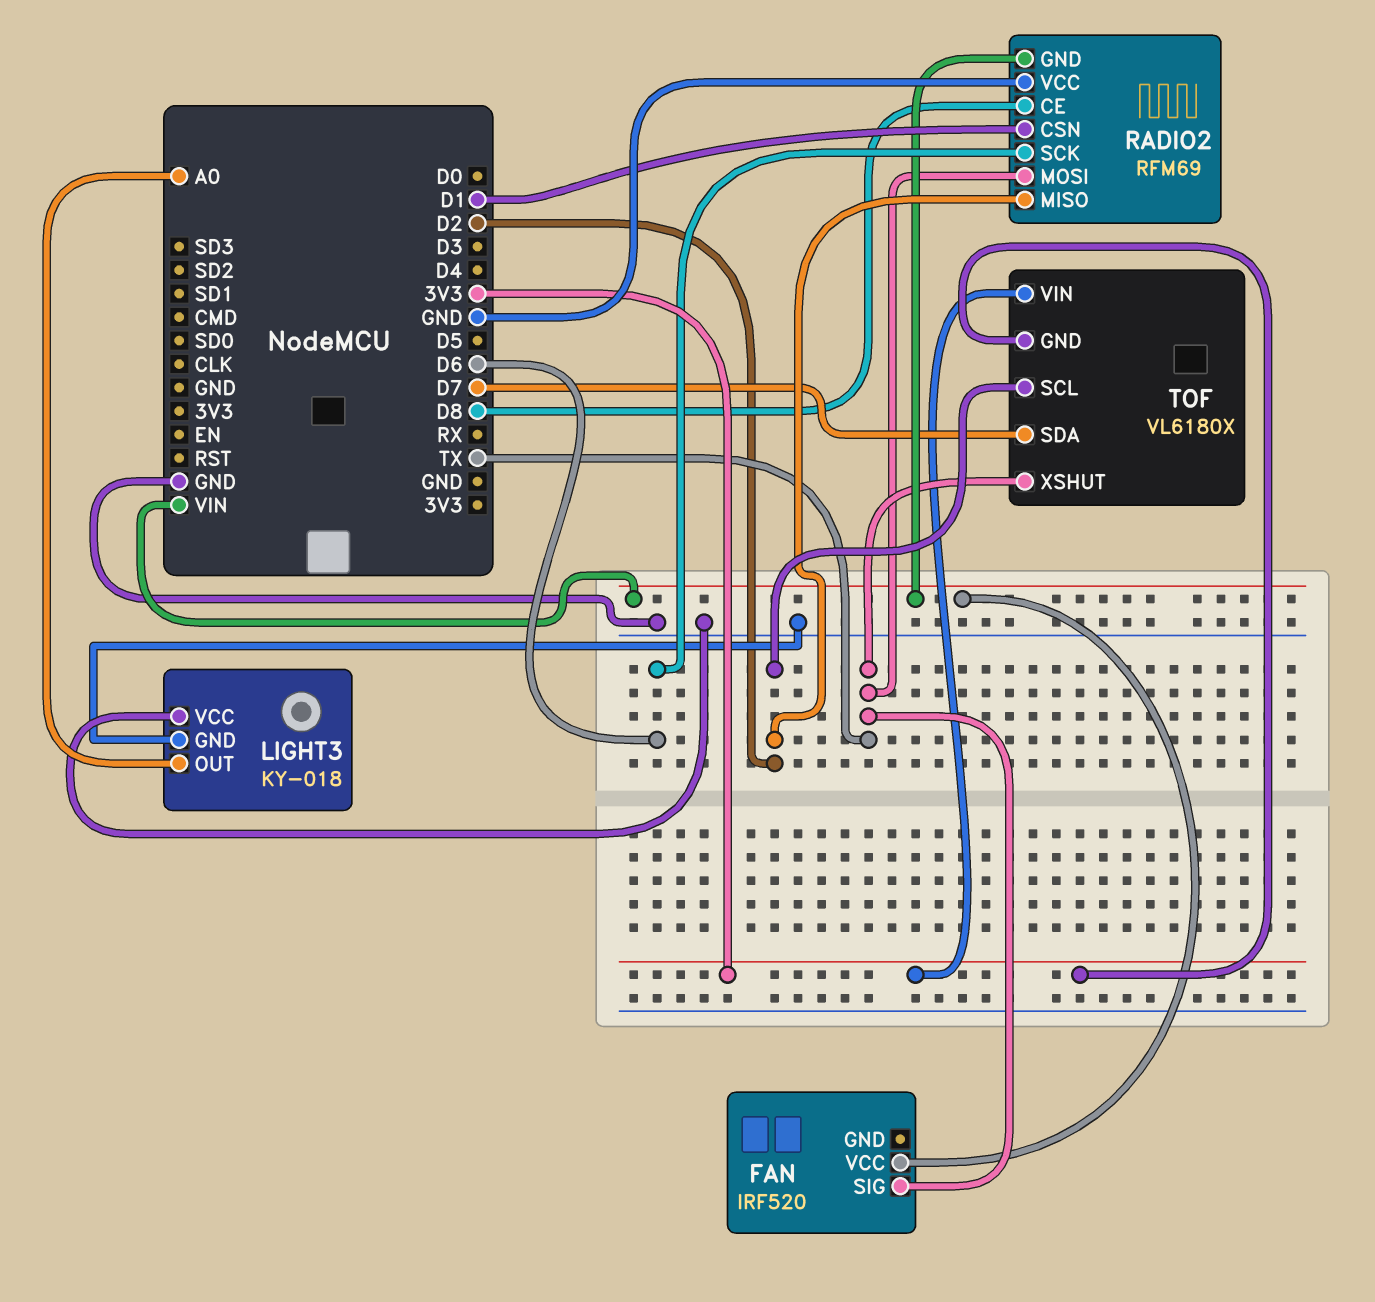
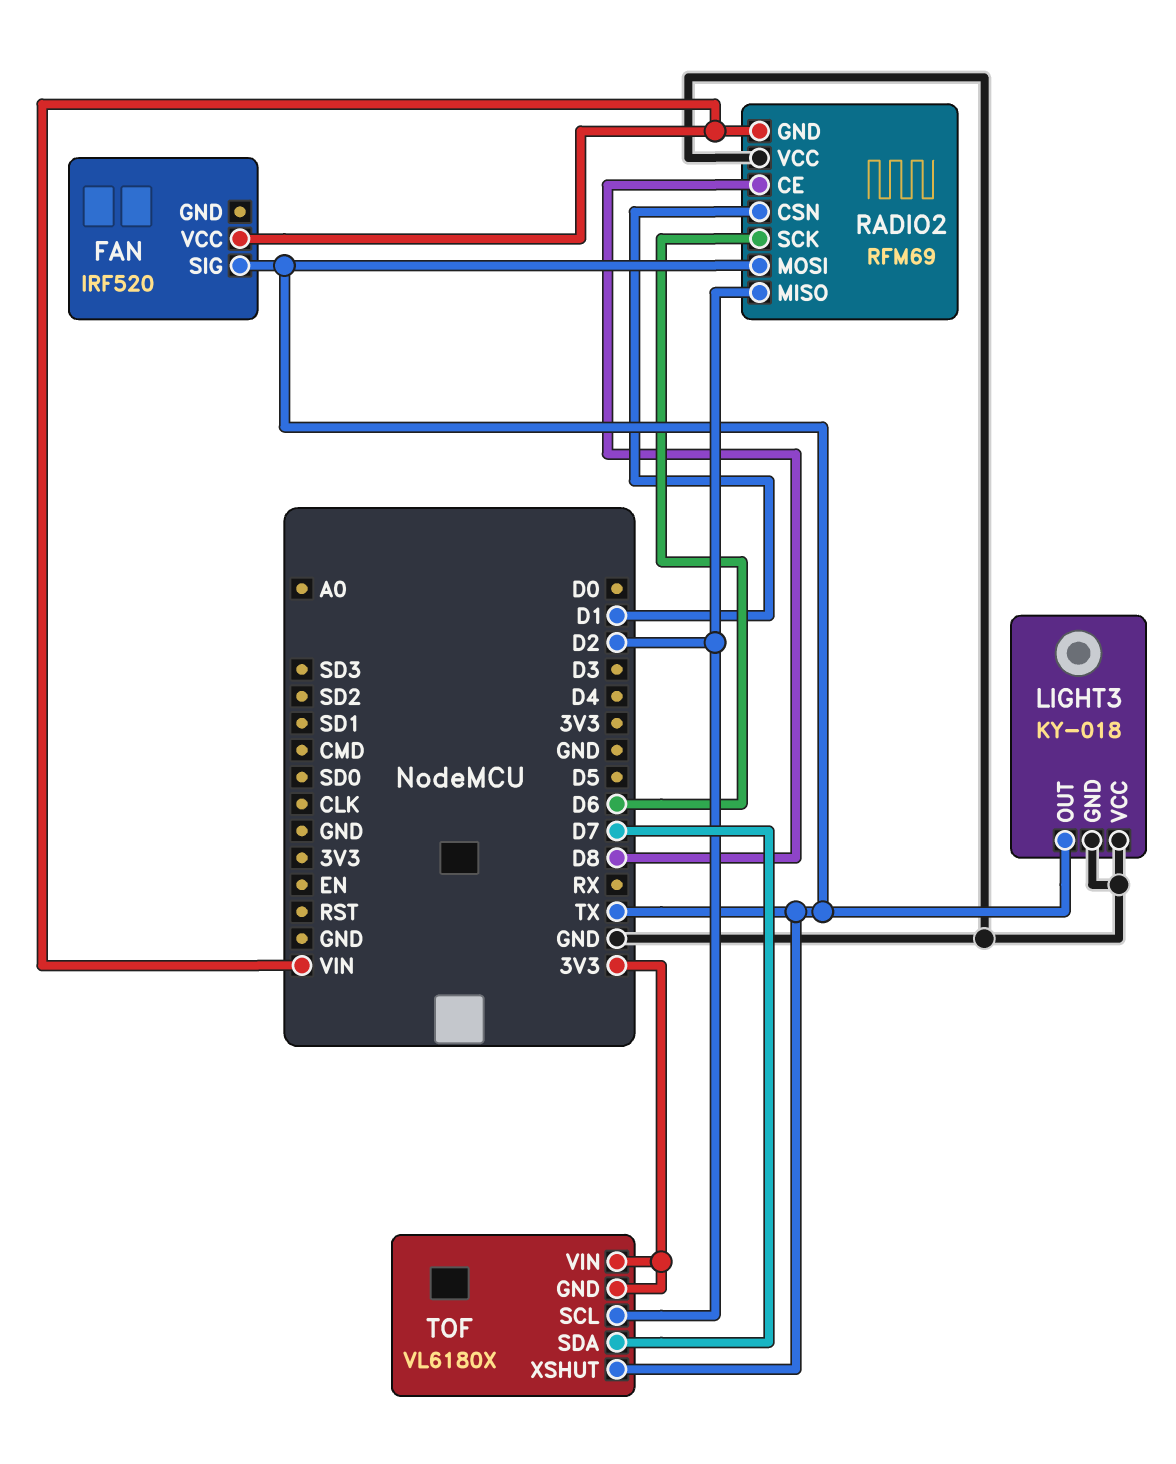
LIGHT3 pin OUT: A0 -> TX

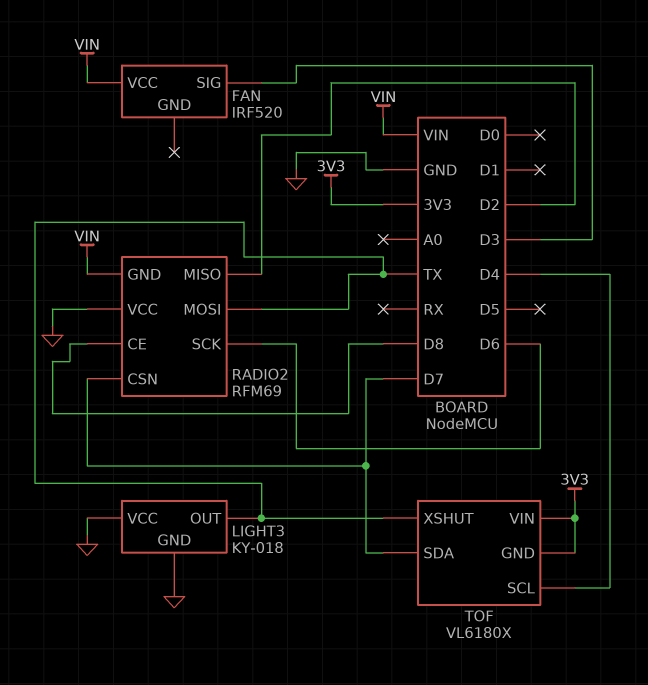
FAN pin SIG: TX -> D3
RADIO2 pin CSN: D1 -> D7
TOF pin SCL: D2 -> D4

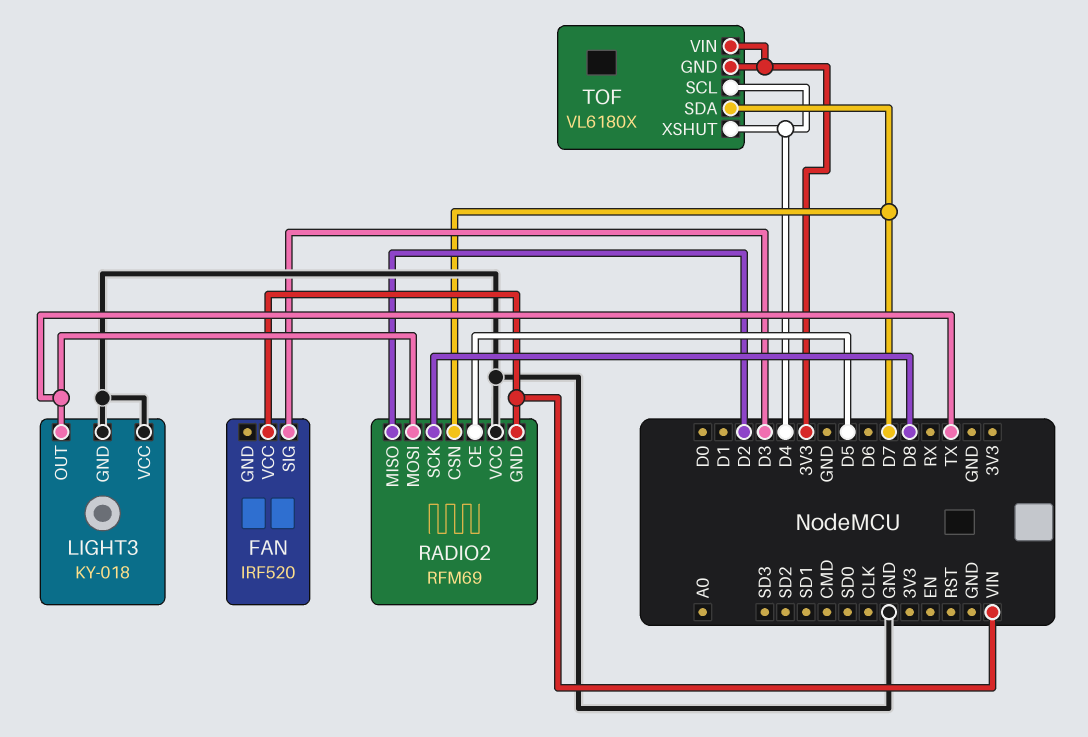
RADIO2 pin CE: D8 -> D5
RADIO2 pin SCK: D6 -> D8
TOF pin XSHUT: TX -> D4

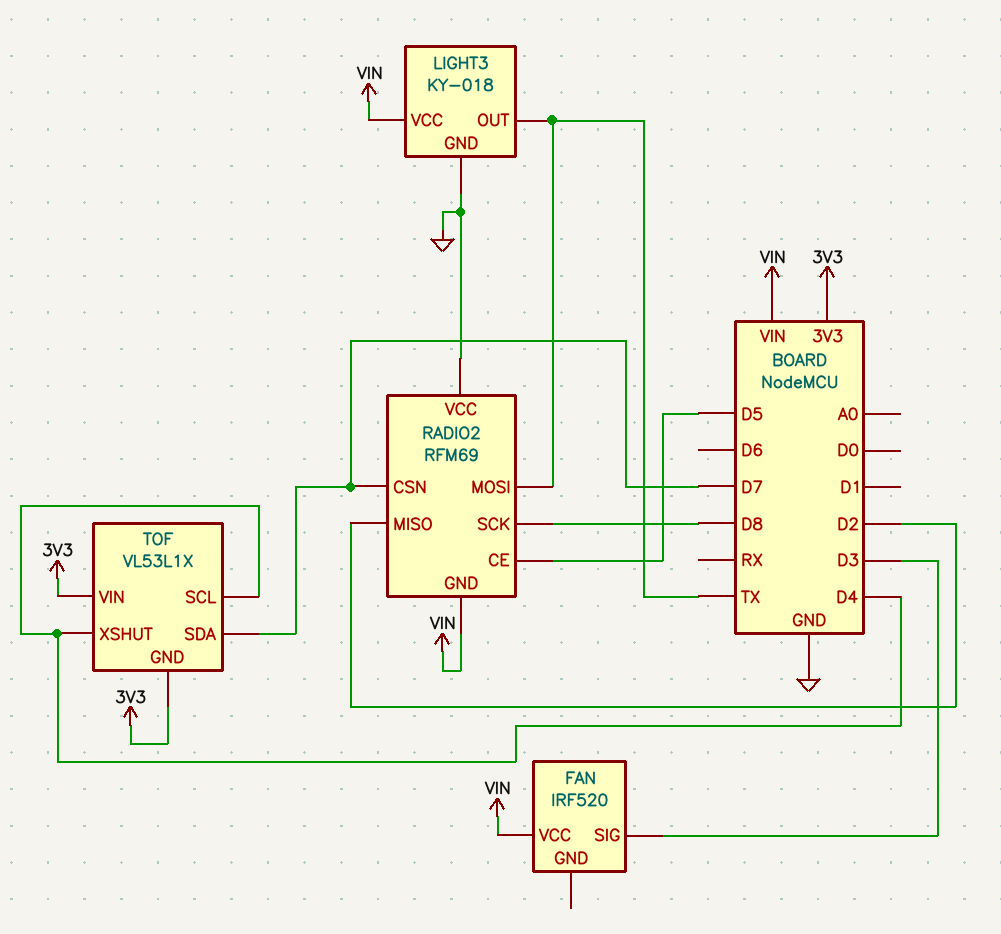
LIGHT3 pin VCC: GND -> VIN
TOF: VL6180X -> VL53L1X

